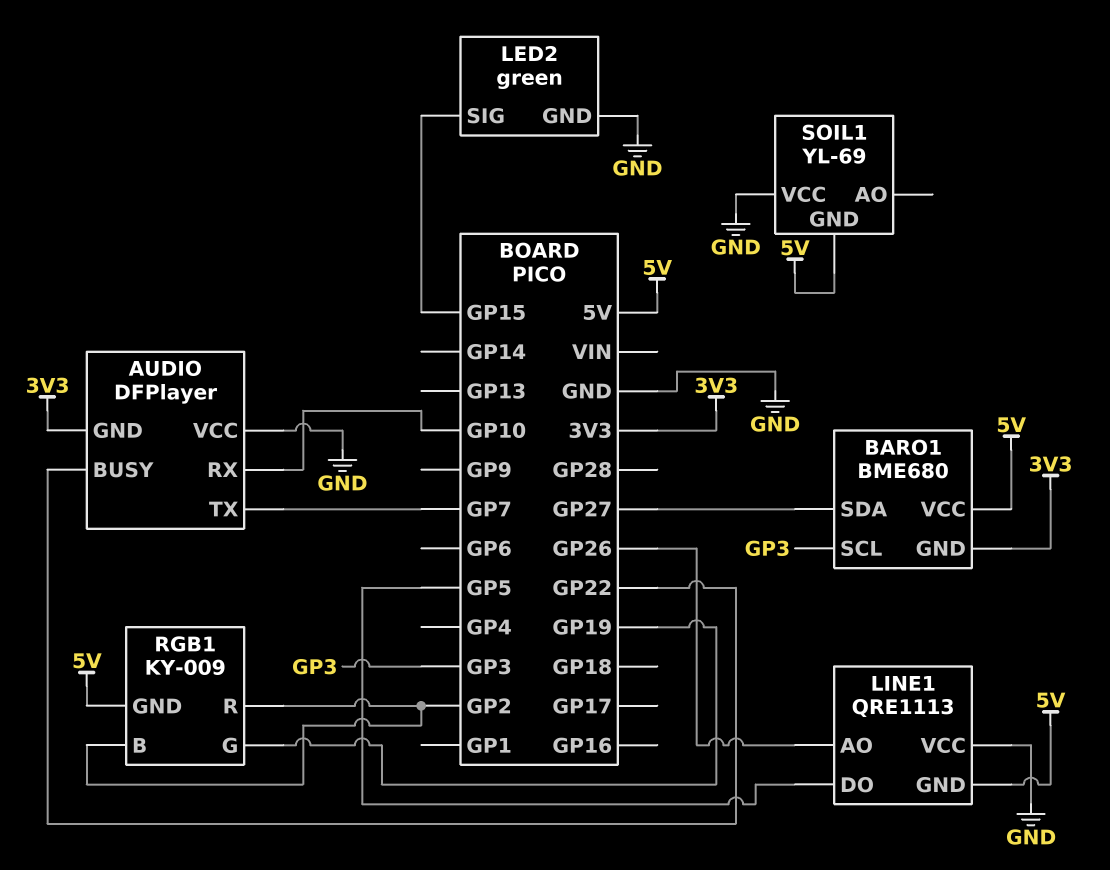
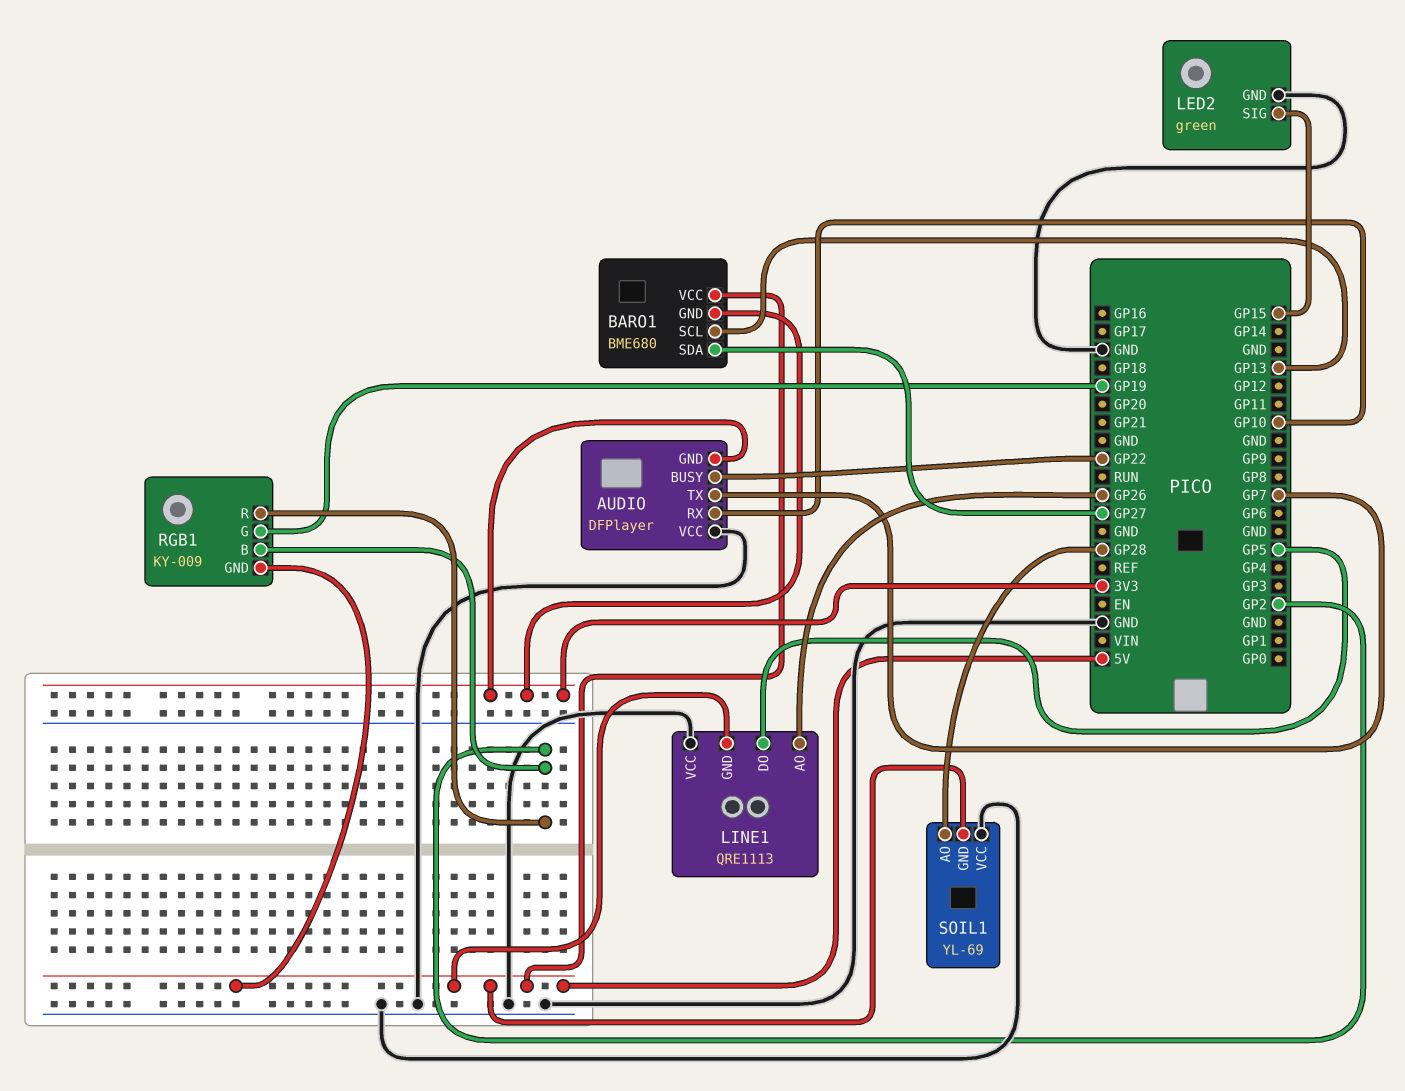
BARO1 pin SCL: GP3 -> GP13
SOIL1 pin AO: none -> GP28

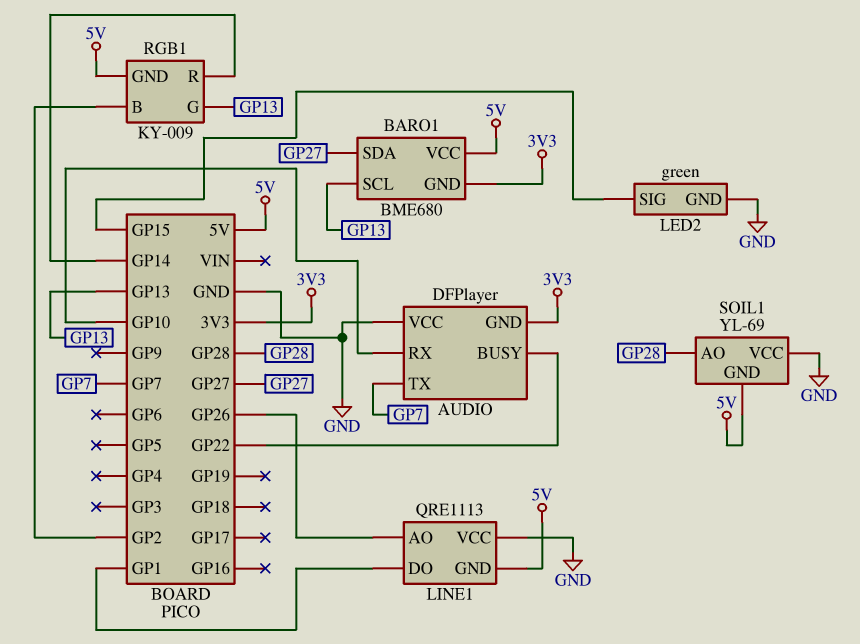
LINE1 pin DO: GP5 -> GP1
RGB1 pin G: GP19 -> GP13
RGB1 pin R: GP2 -> GP14

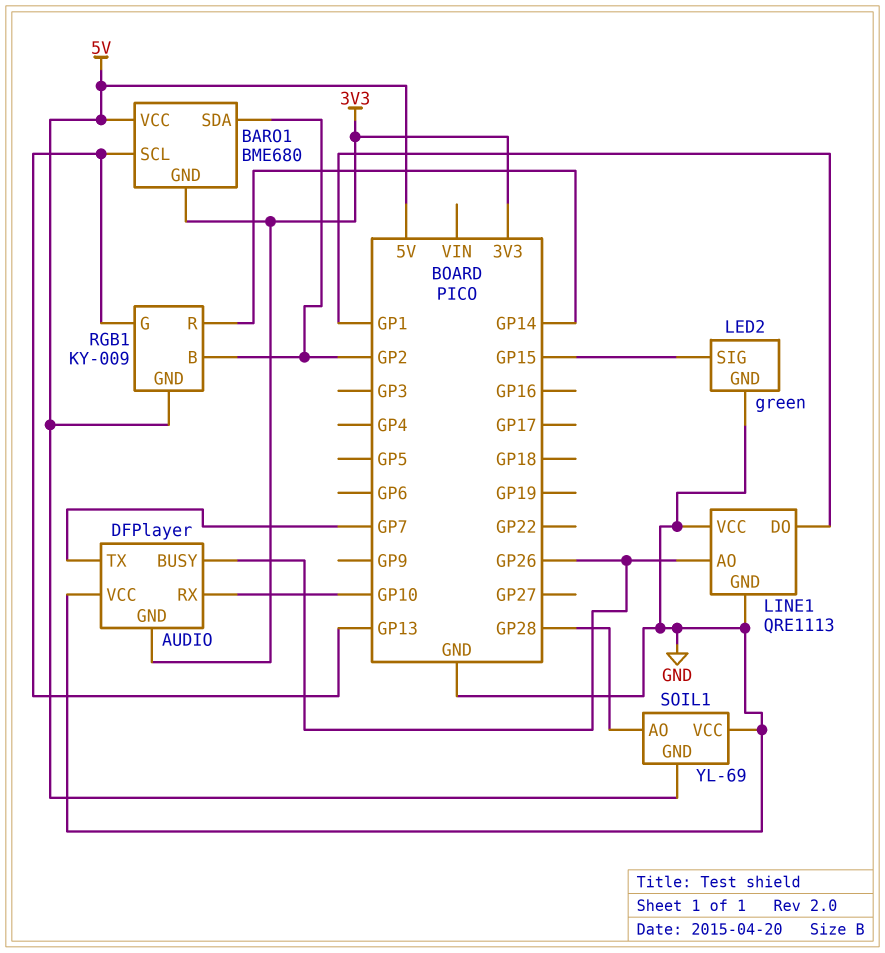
AUDIO pin BUSY: GP22 -> GP26
BARO1 pin SDA: GP27 -> GP2
LINE1 pin GND: 5V -> GND

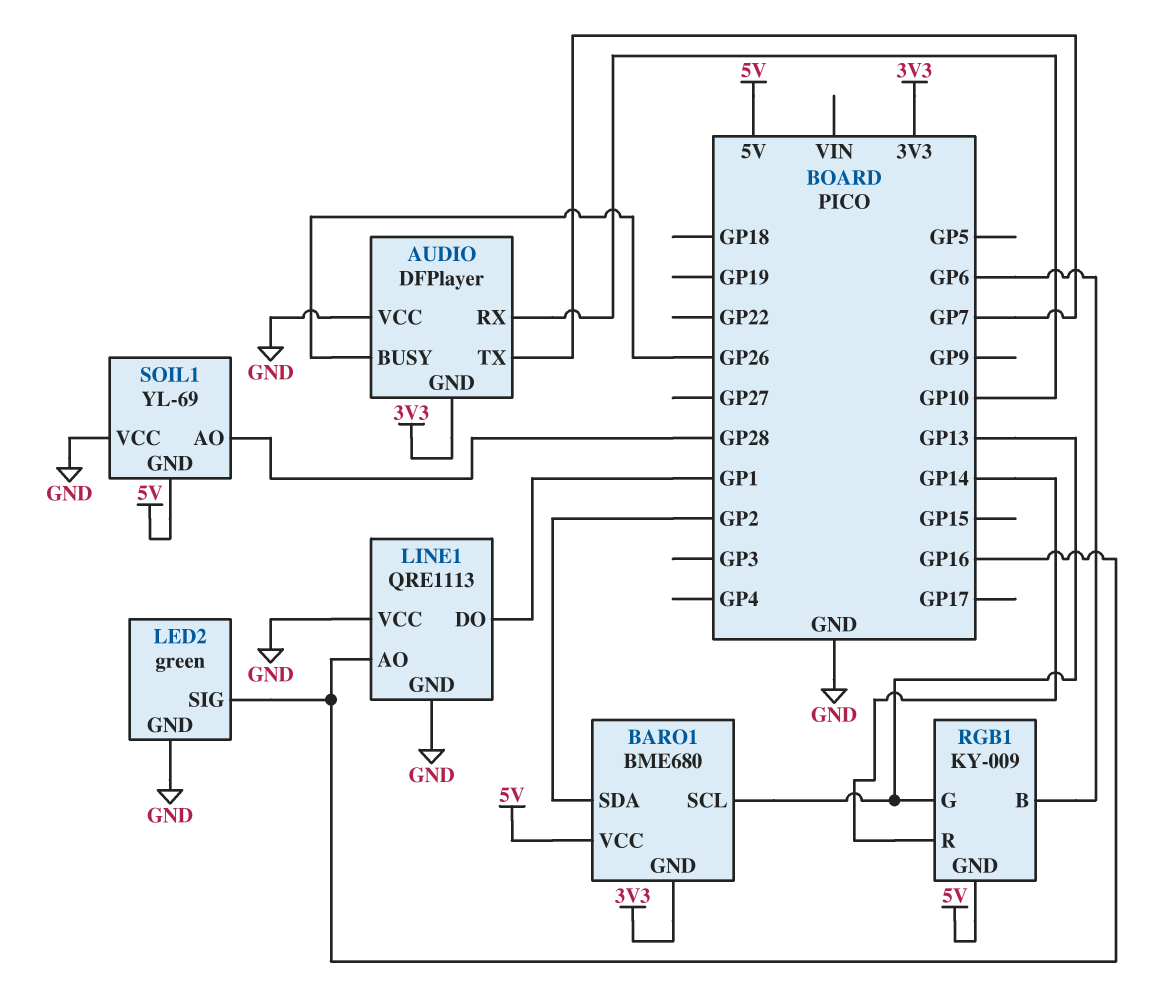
LED2 pin SIG: GP15 -> GP16
LINE1 pin AO: GP26 -> GP16
RGB1 pin B: GP2 -> GP6

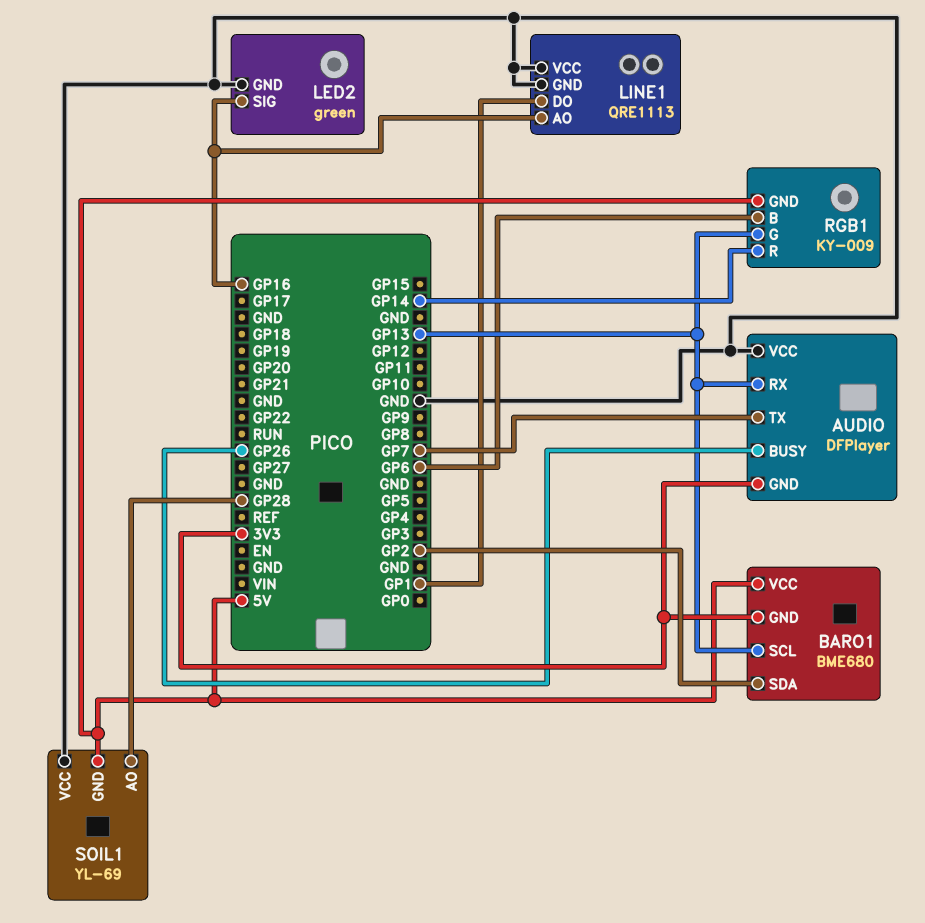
AUDIO pin RX: GP10 -> GP13

